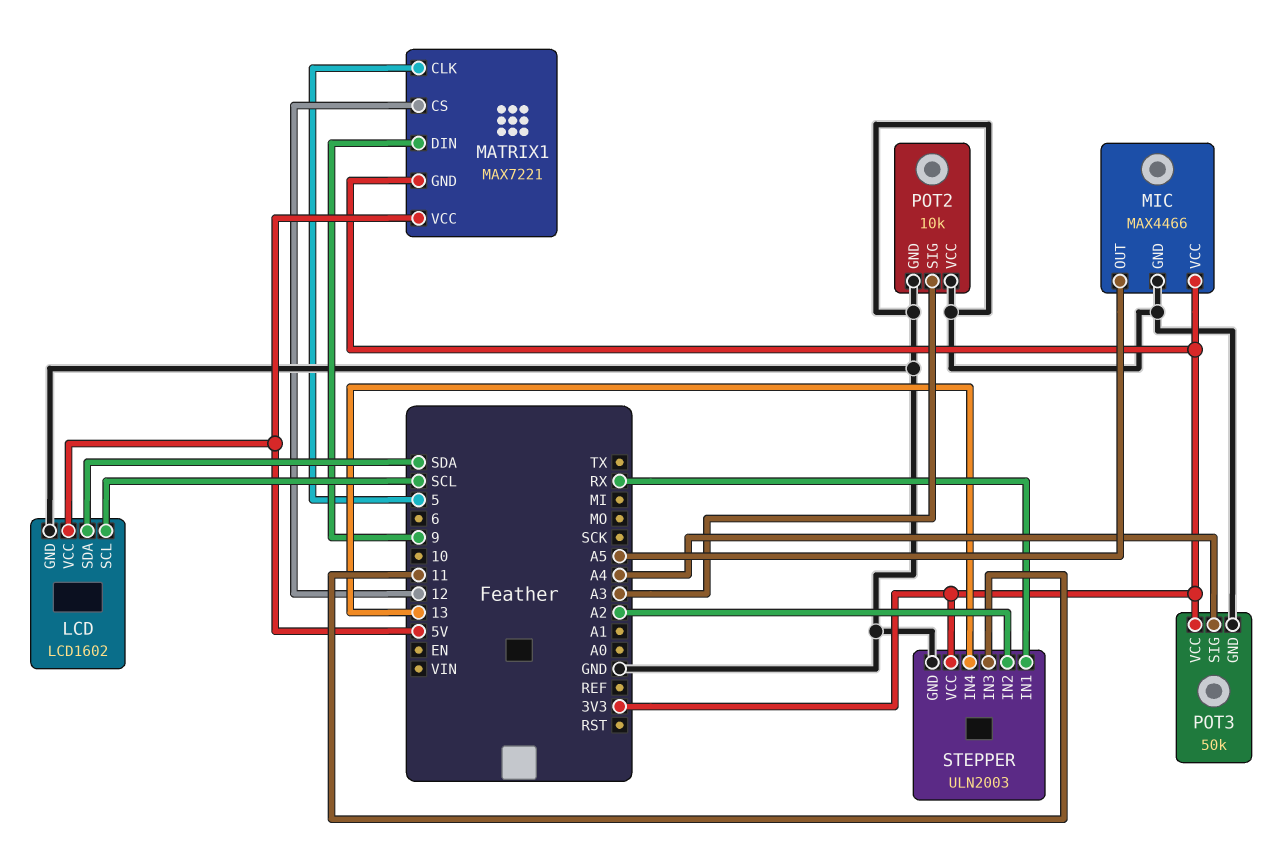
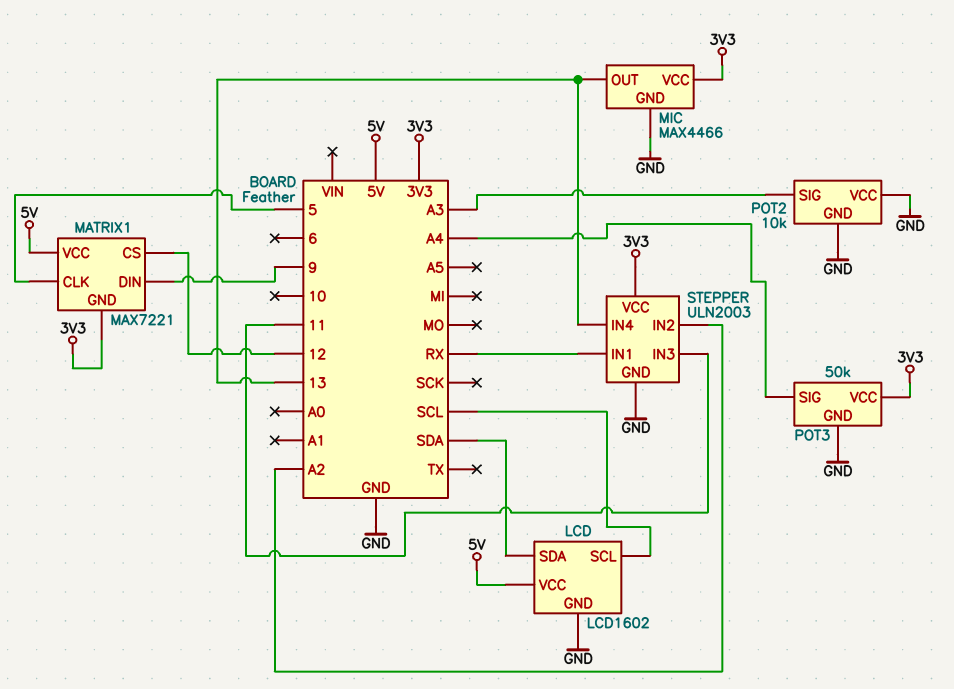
MIC pin OUT: A5 -> 13

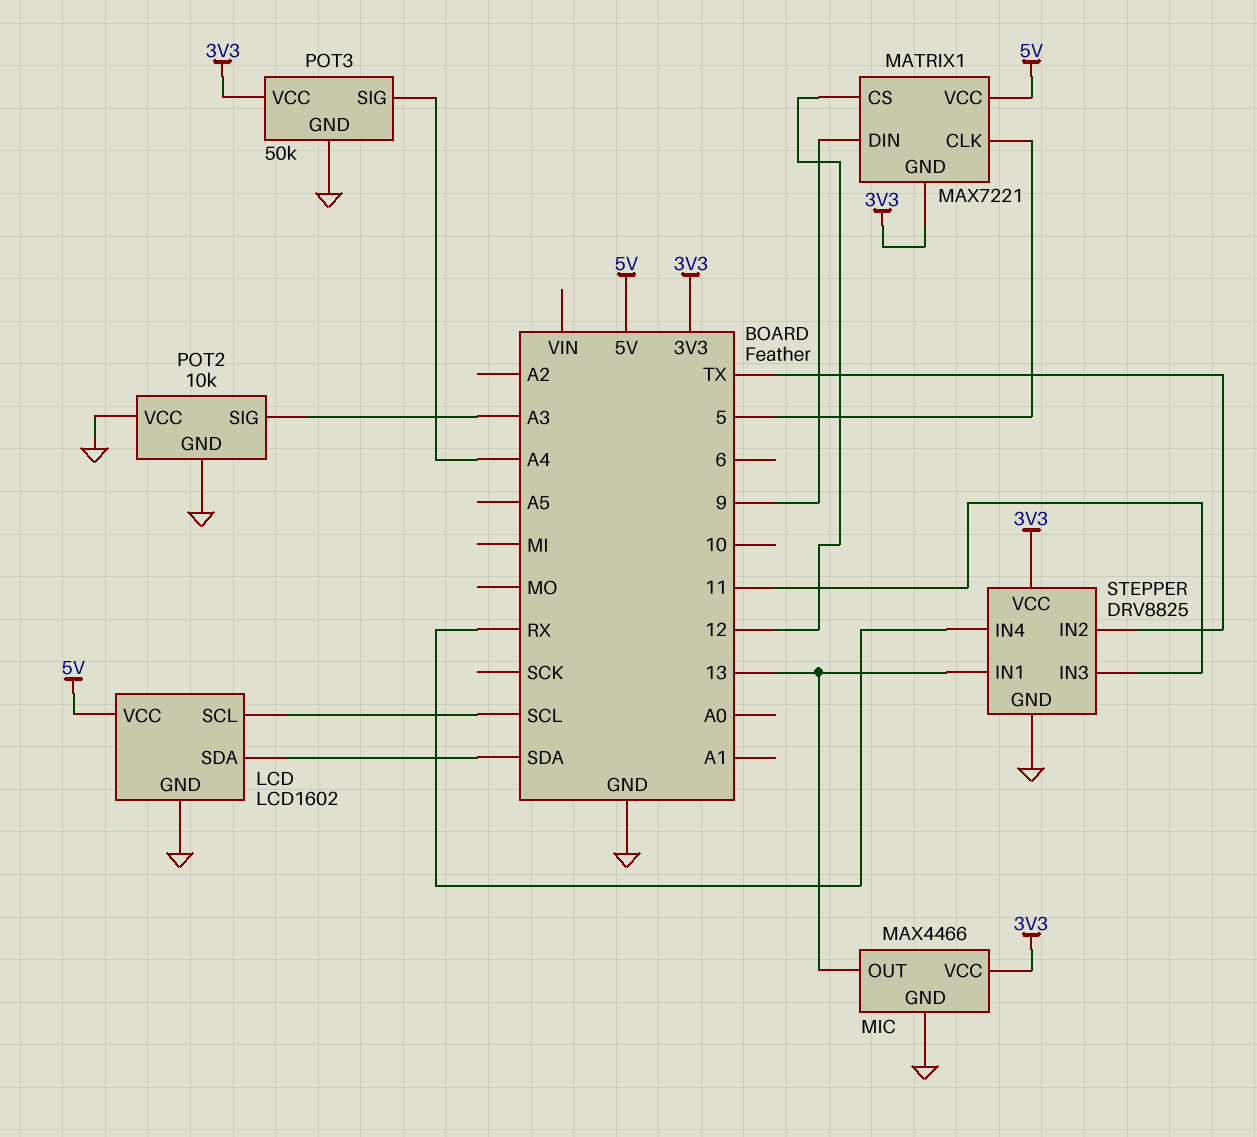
STEPPER: ULN2003 -> DRV8825
STEPPER pin IN1: RX -> 13
STEPPER pin IN2: A2 -> TX
STEPPER pin IN4: 13 -> RX

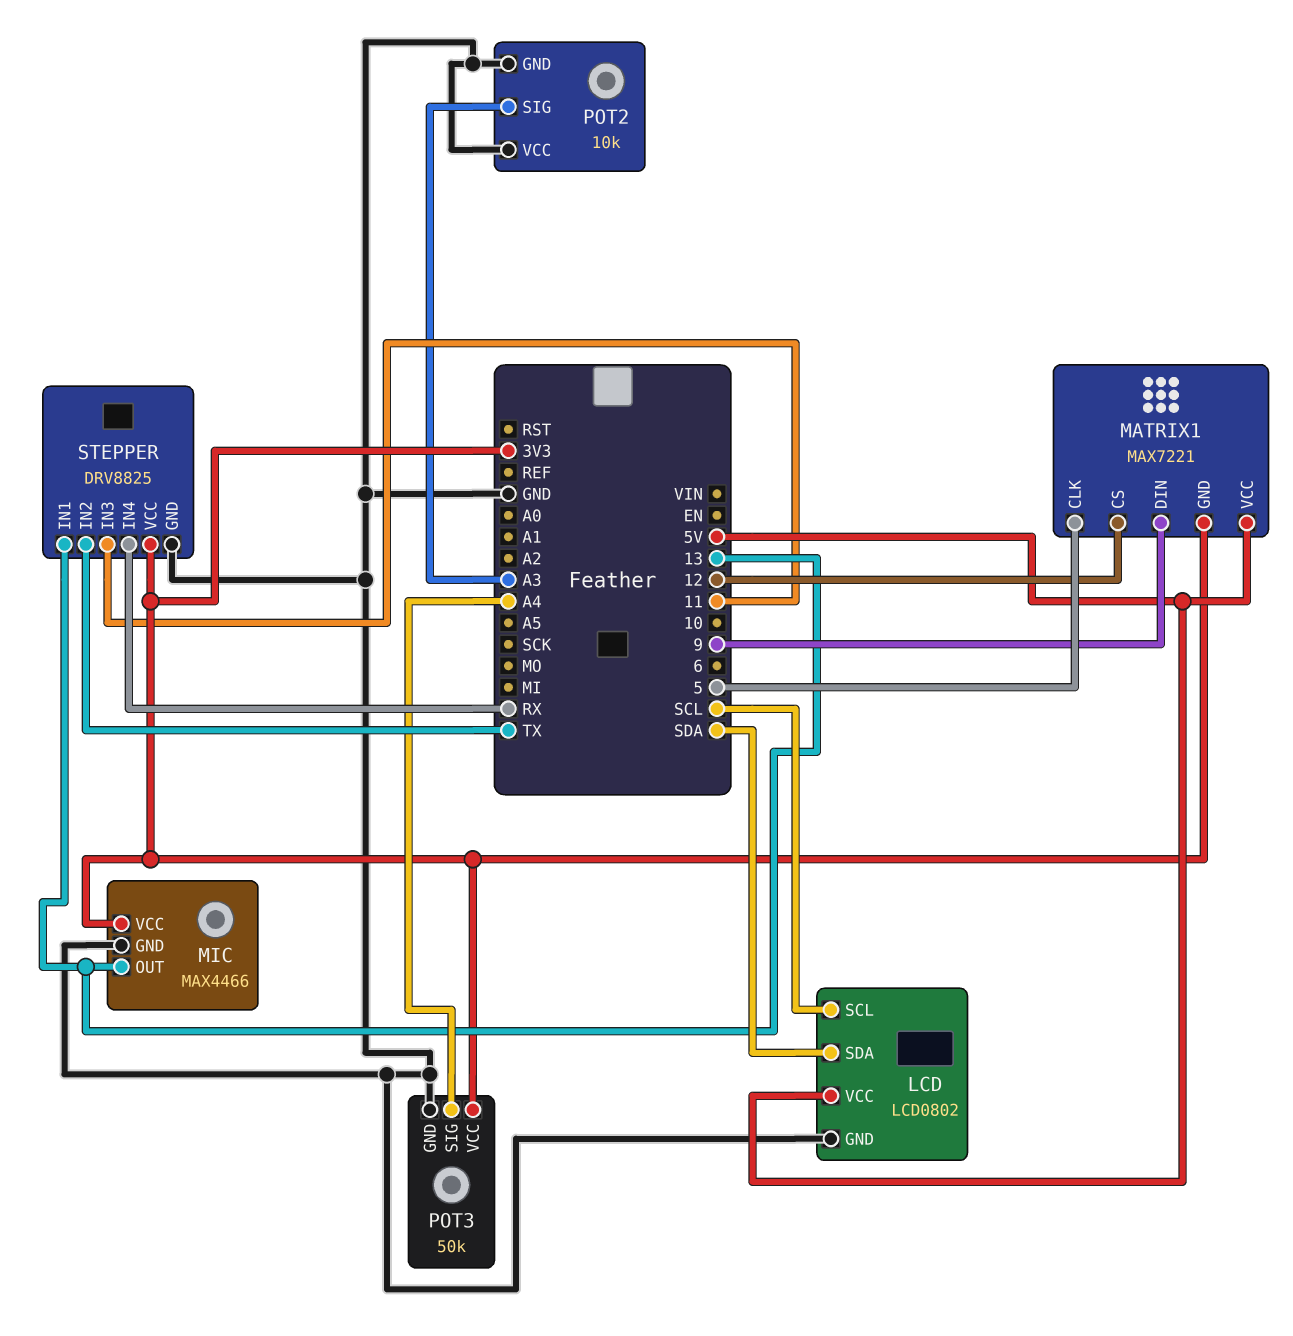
LCD: LCD1602 -> LCD0802

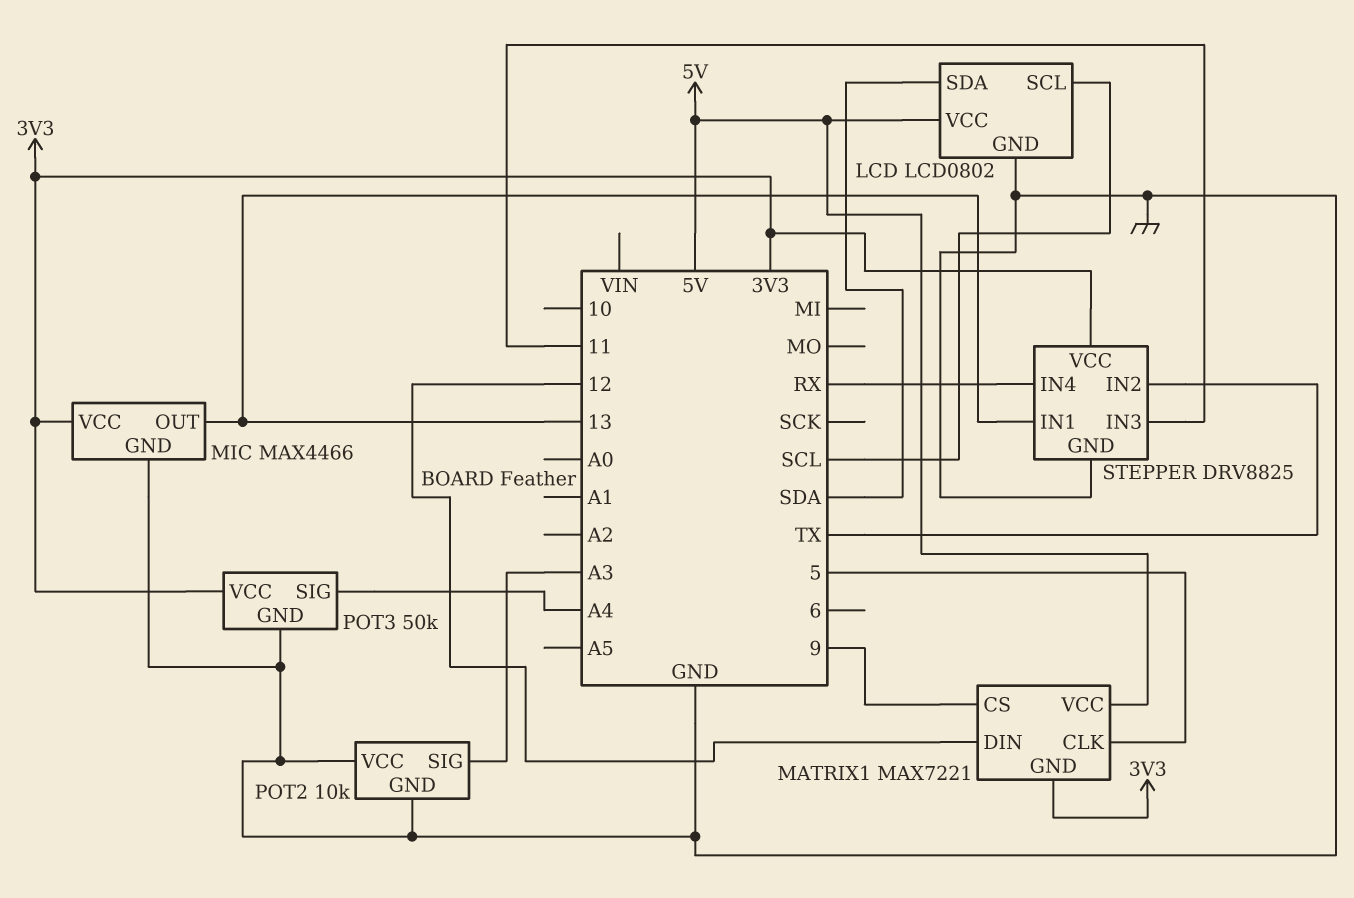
MATRIX1 pin CS: 12 -> 9
MATRIX1 pin DIN: 9 -> 12

